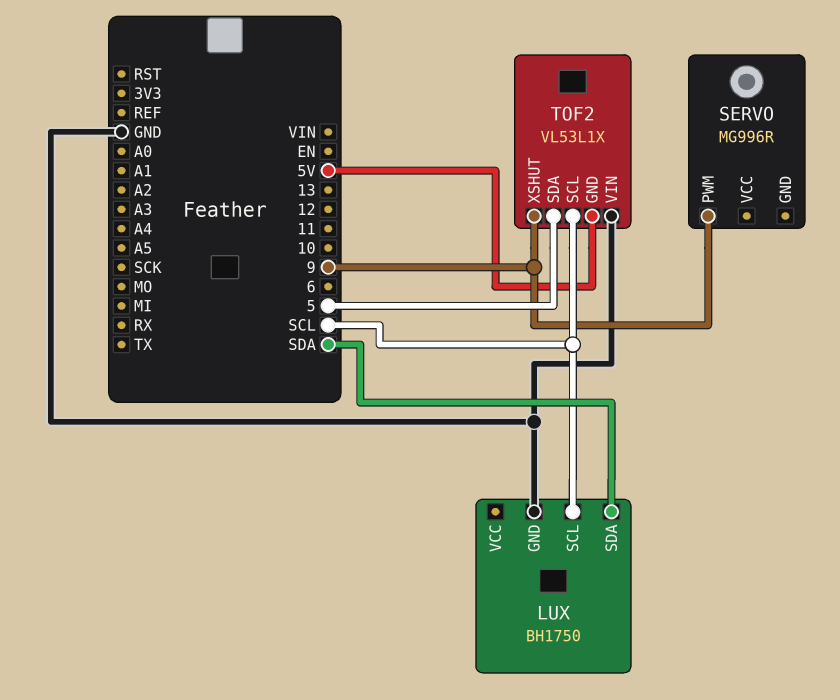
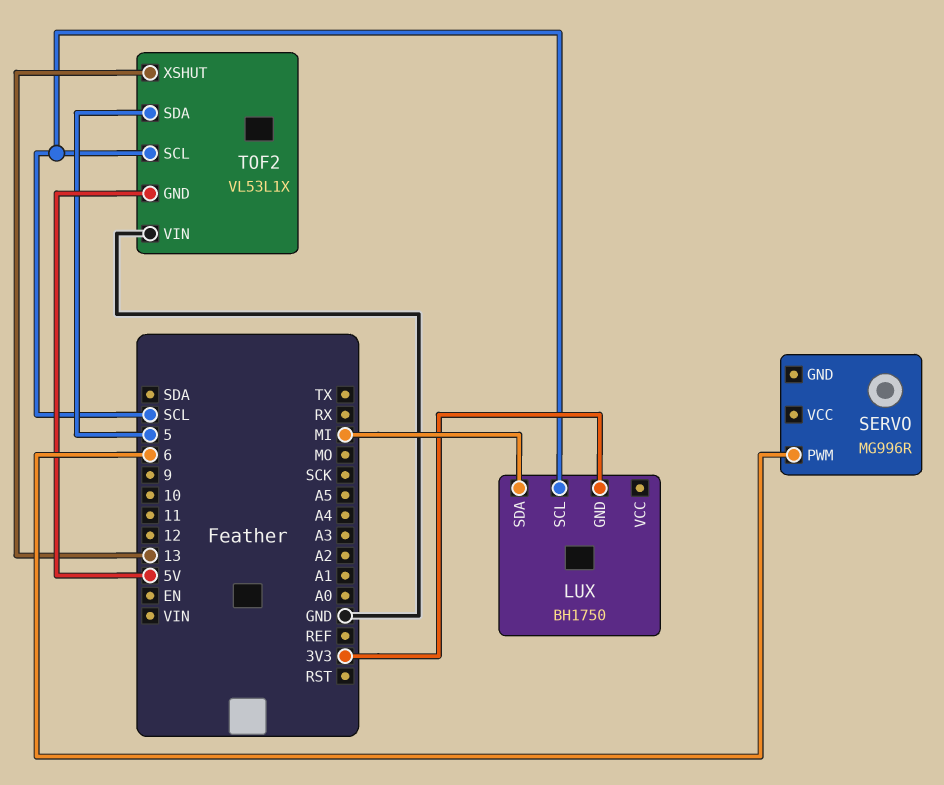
LUX pin GND: GND -> 3V3
LUX pin SDA: SDA -> MI
SERVO pin PWM: 9 -> 6
TOF2 pin XSHUT: 9 -> 13

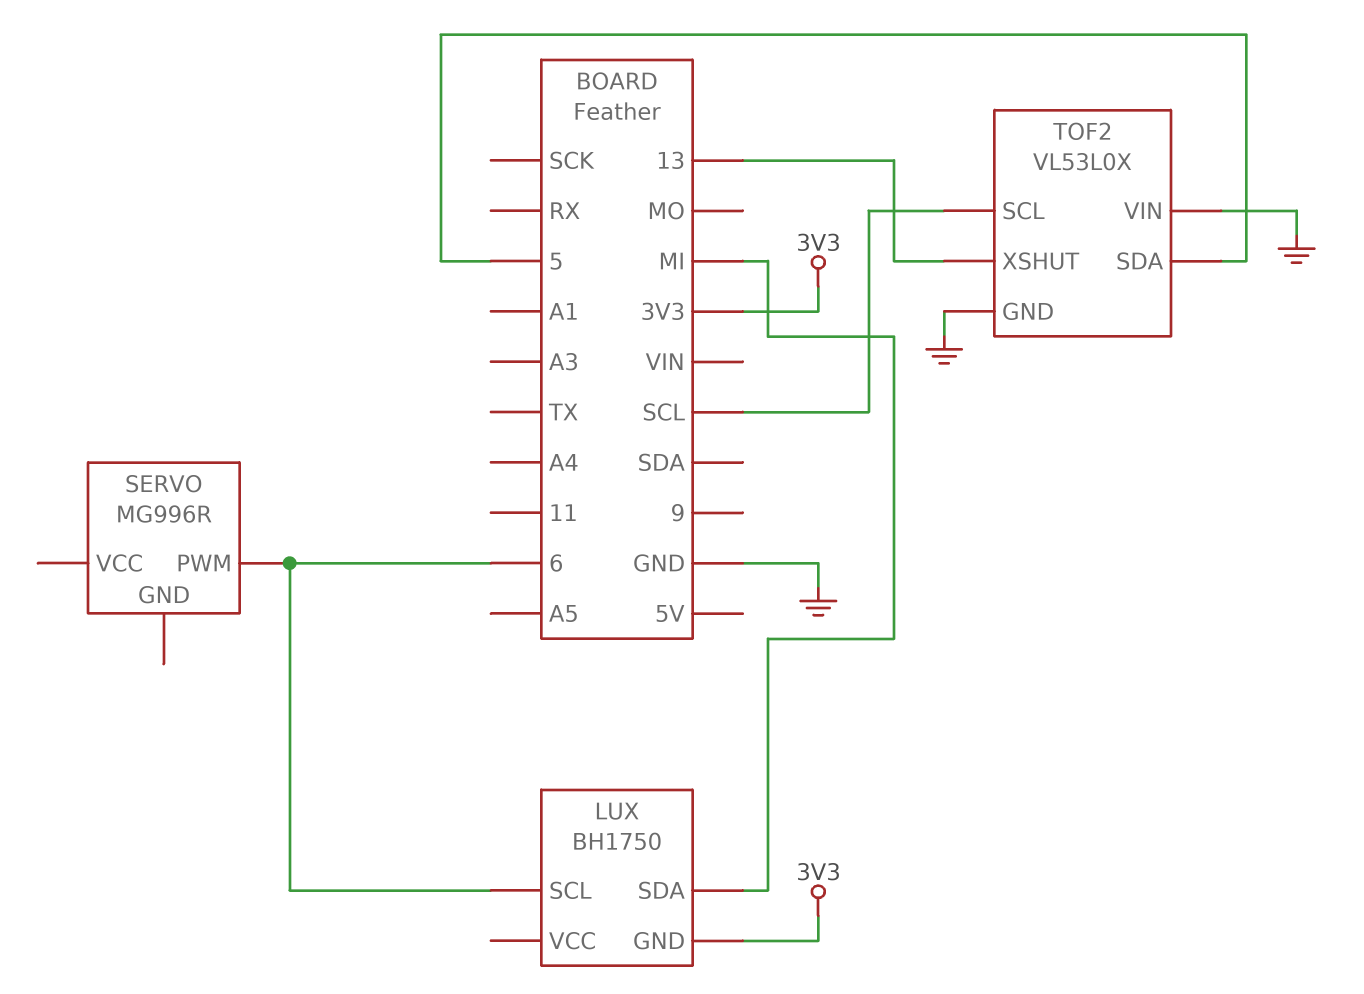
LUX pin SCL: SCL -> 6
TOF2: VL53L1X -> VL53L0X
TOF2 pin GND: 5V -> GND

